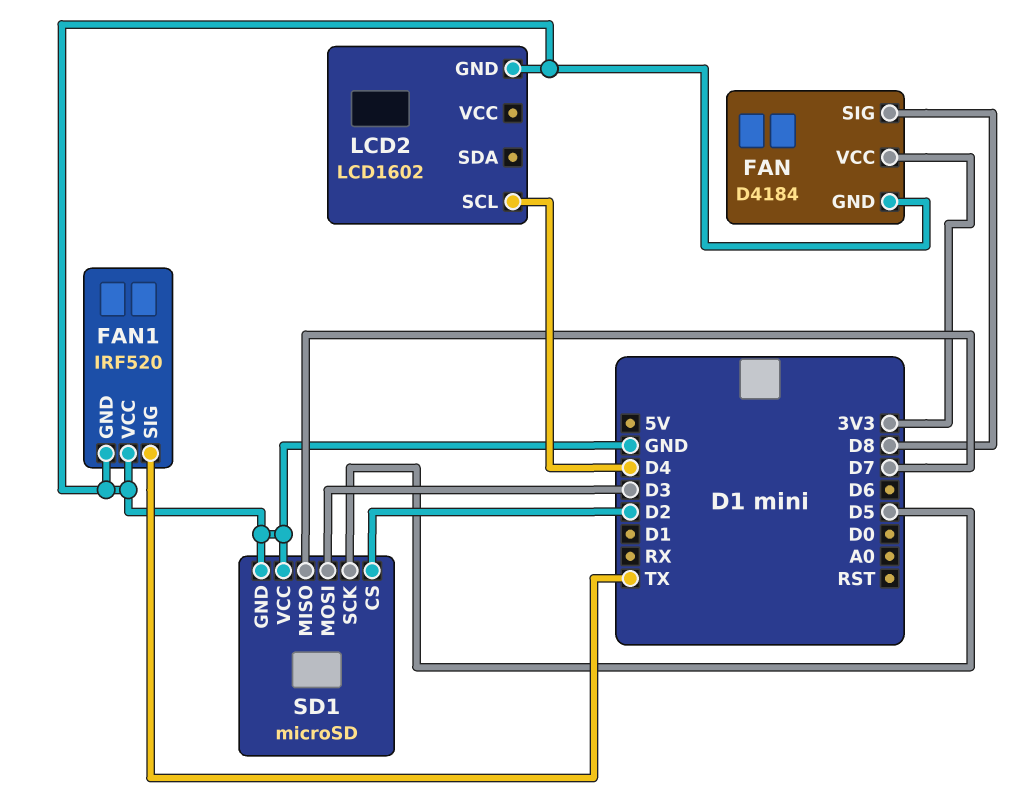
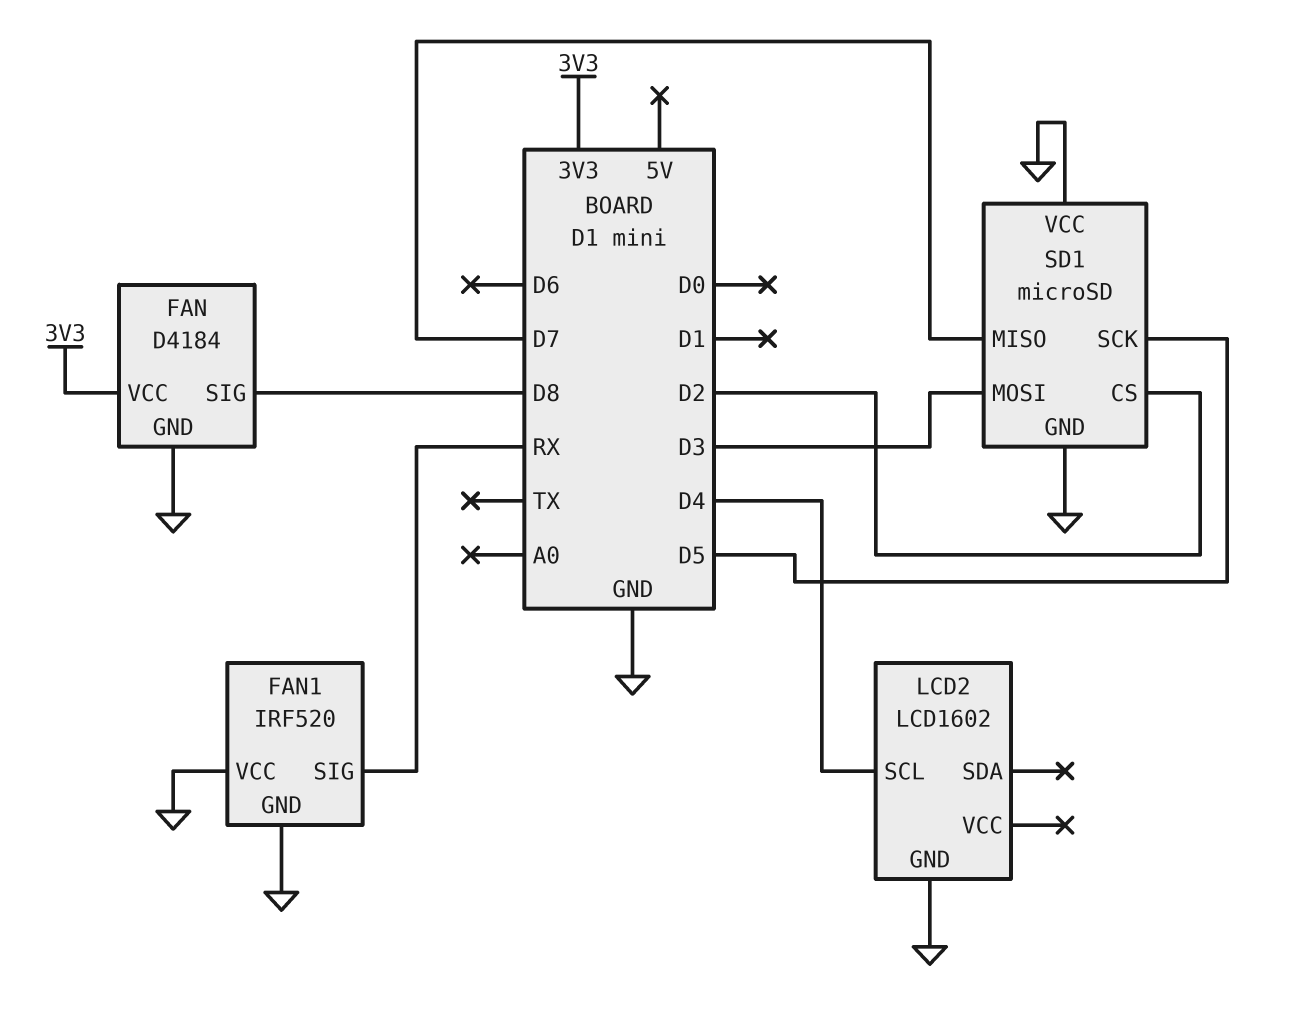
FAN1 pin SIG: TX -> RX

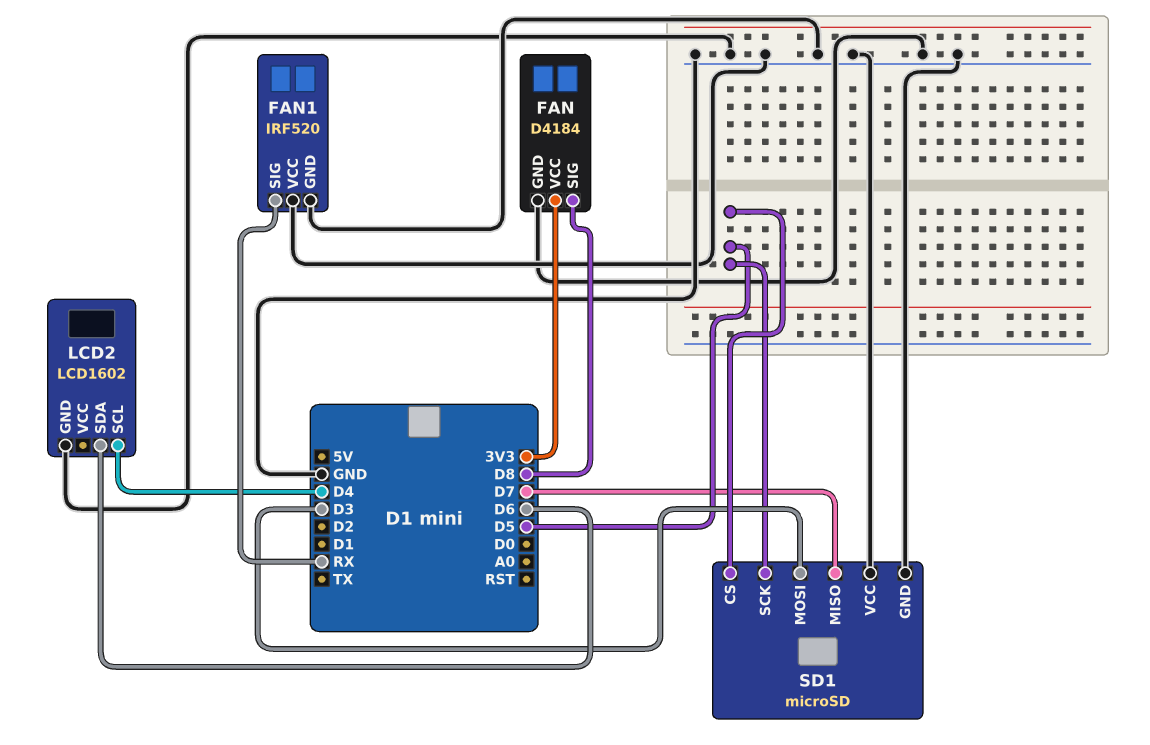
LCD2 pin SDA: none -> D6
SD1 pin CS: D2 -> D5

